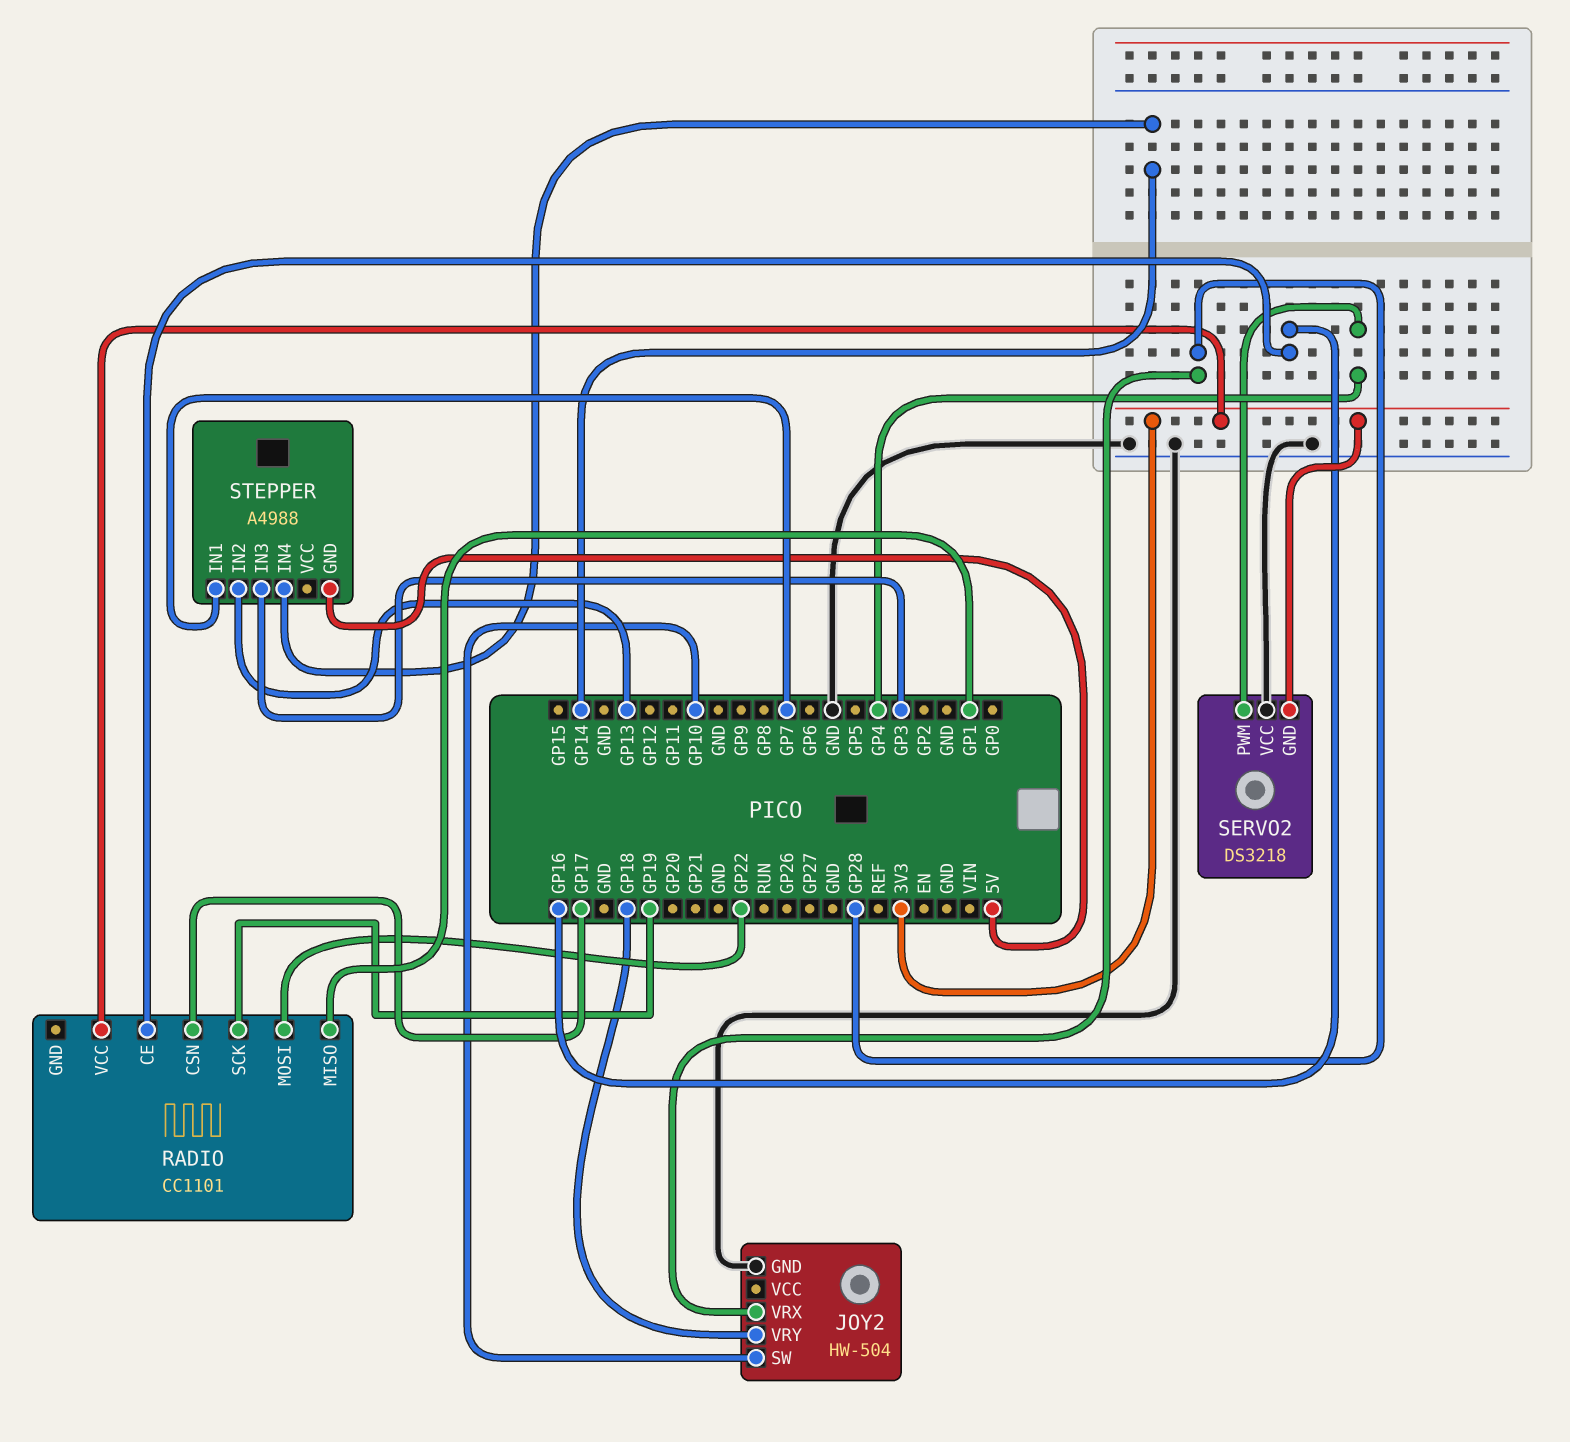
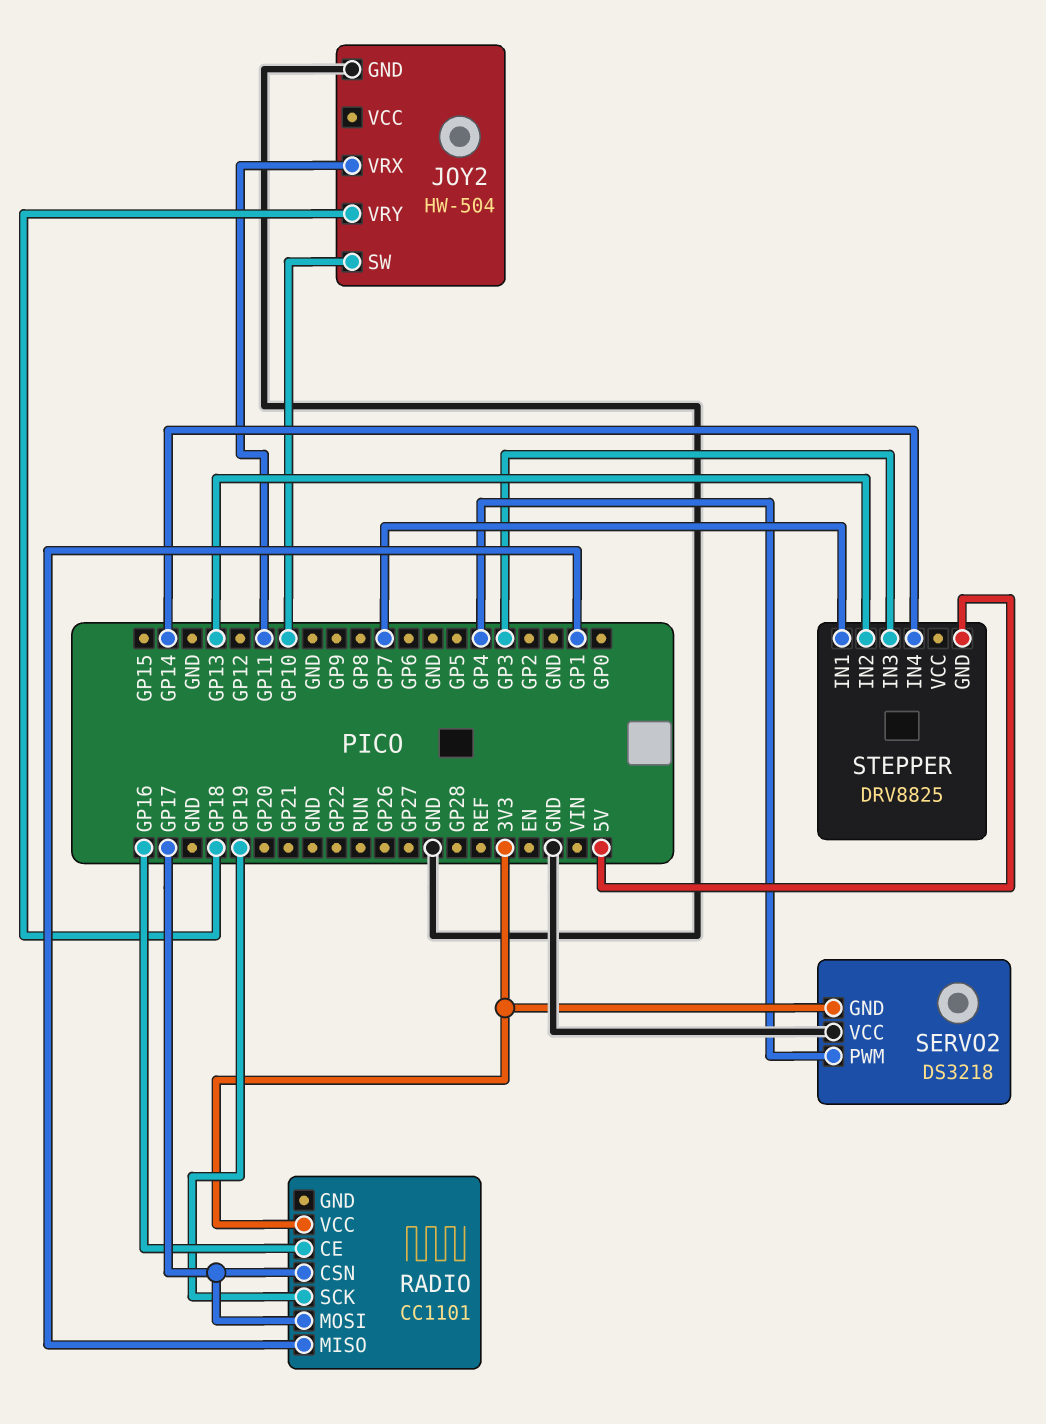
JOY2 pin VRX: GP28 -> GP11
RADIO pin MOSI: GP22 -> GP17
STEPPER: A4988 -> DRV8825

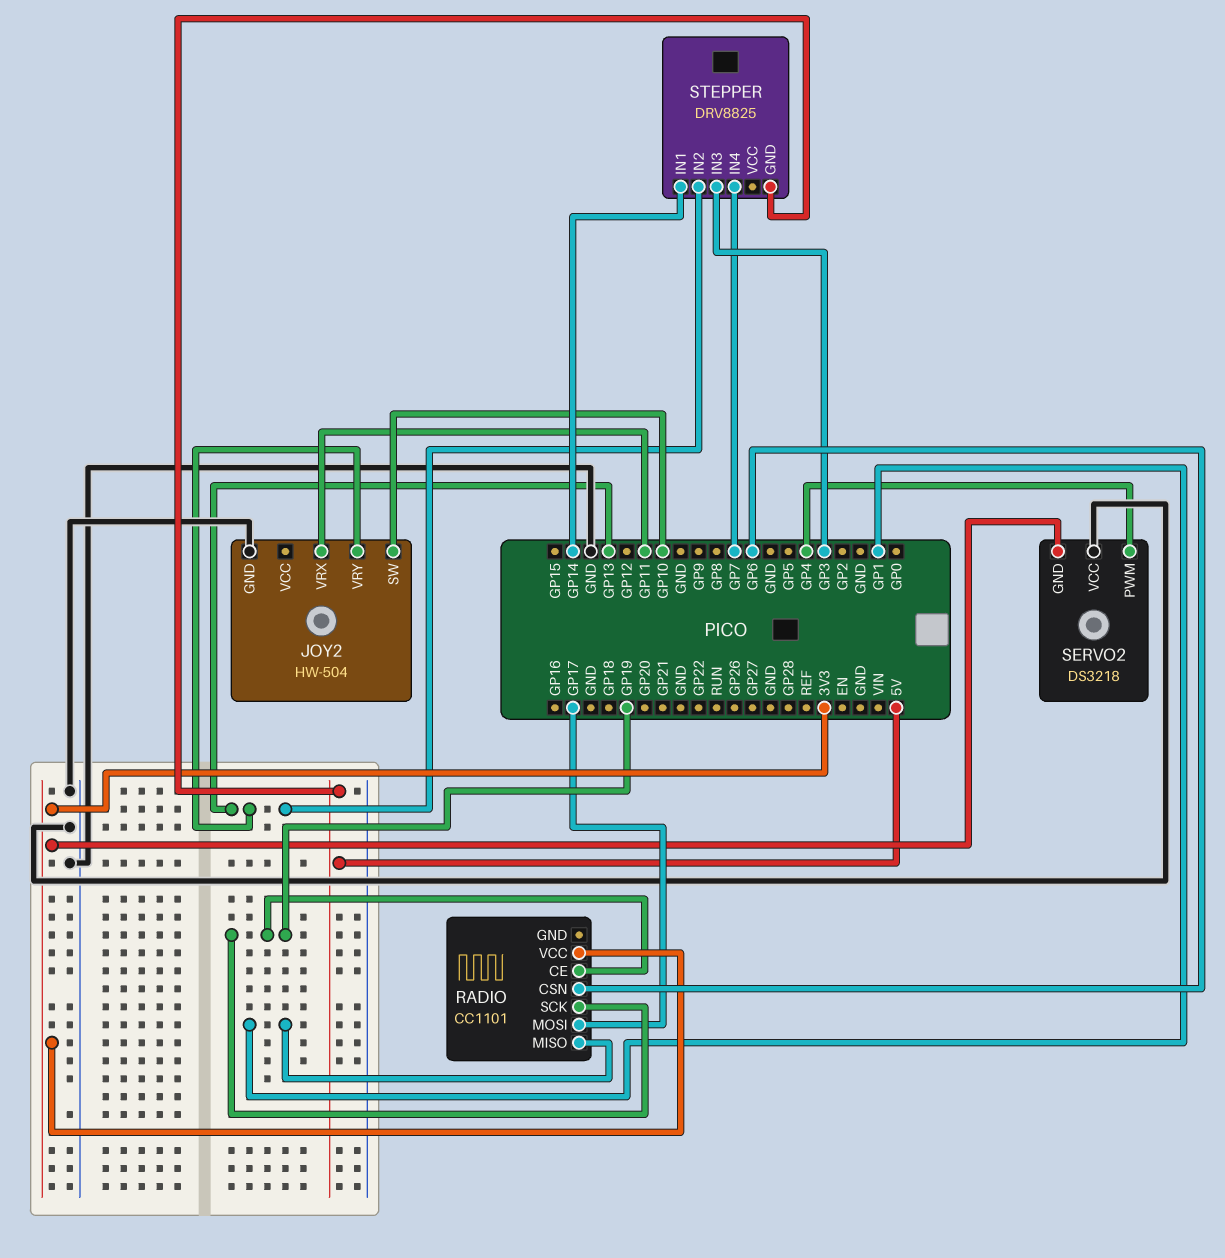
JOY2 pin VRY: GP18 -> GP13
RADIO pin CE: GP16 -> GP19
RADIO pin CSN: GP17 -> GP6
STEPPER pin IN1: GP7 -> GP14
STEPPER pin IN4: GP14 -> GP7

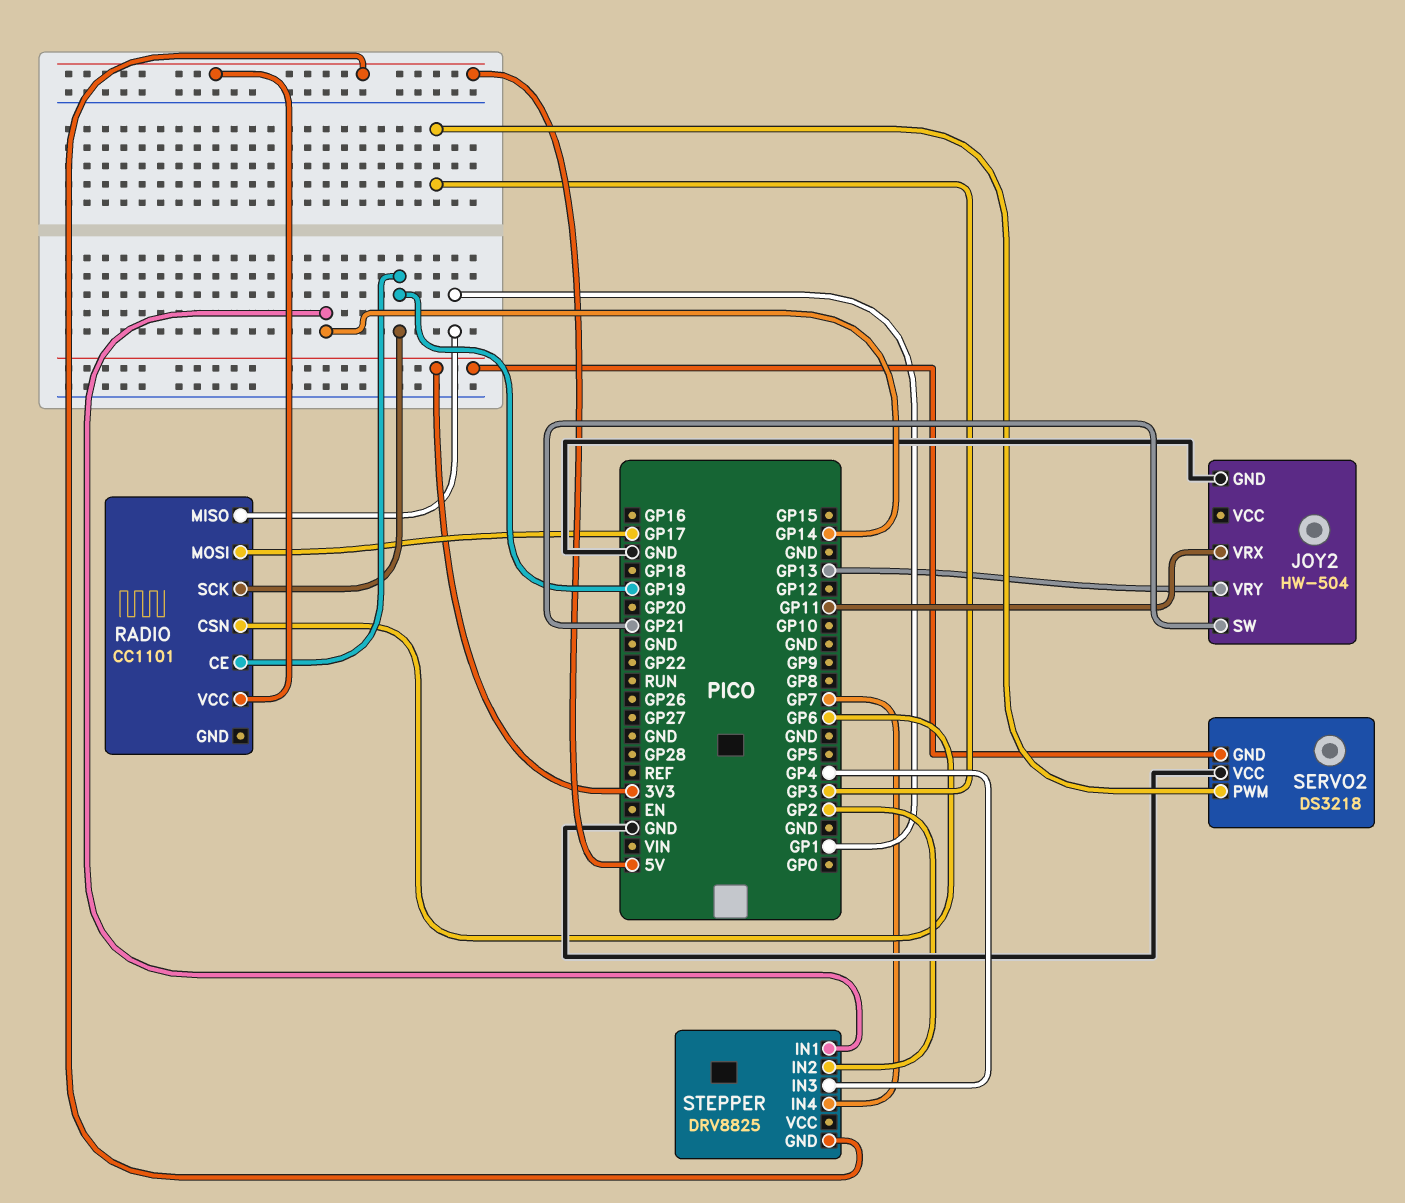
JOY2 pin SW: GP10 -> GP21
RADIO pin VCC: 3V3 -> 5V
SERVO2 pin PWM: GP4 -> GP3
STEPPER pin IN2: GP13 -> GP2
STEPPER pin IN3: GP3 -> GP4

